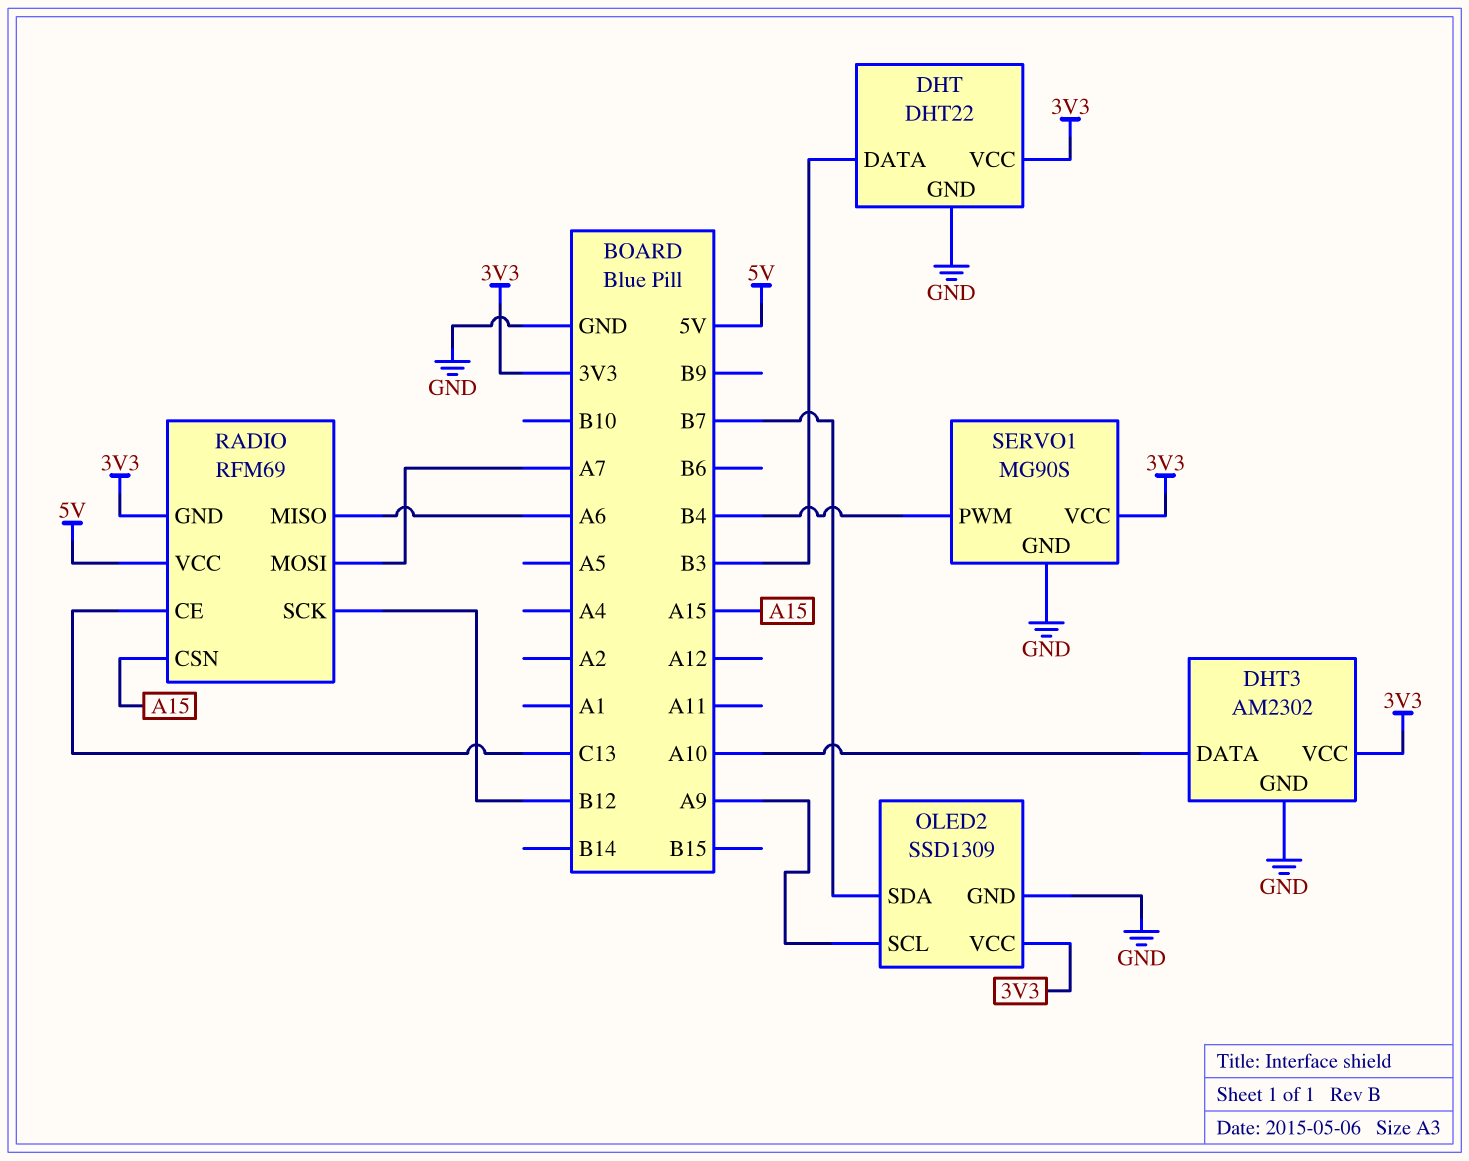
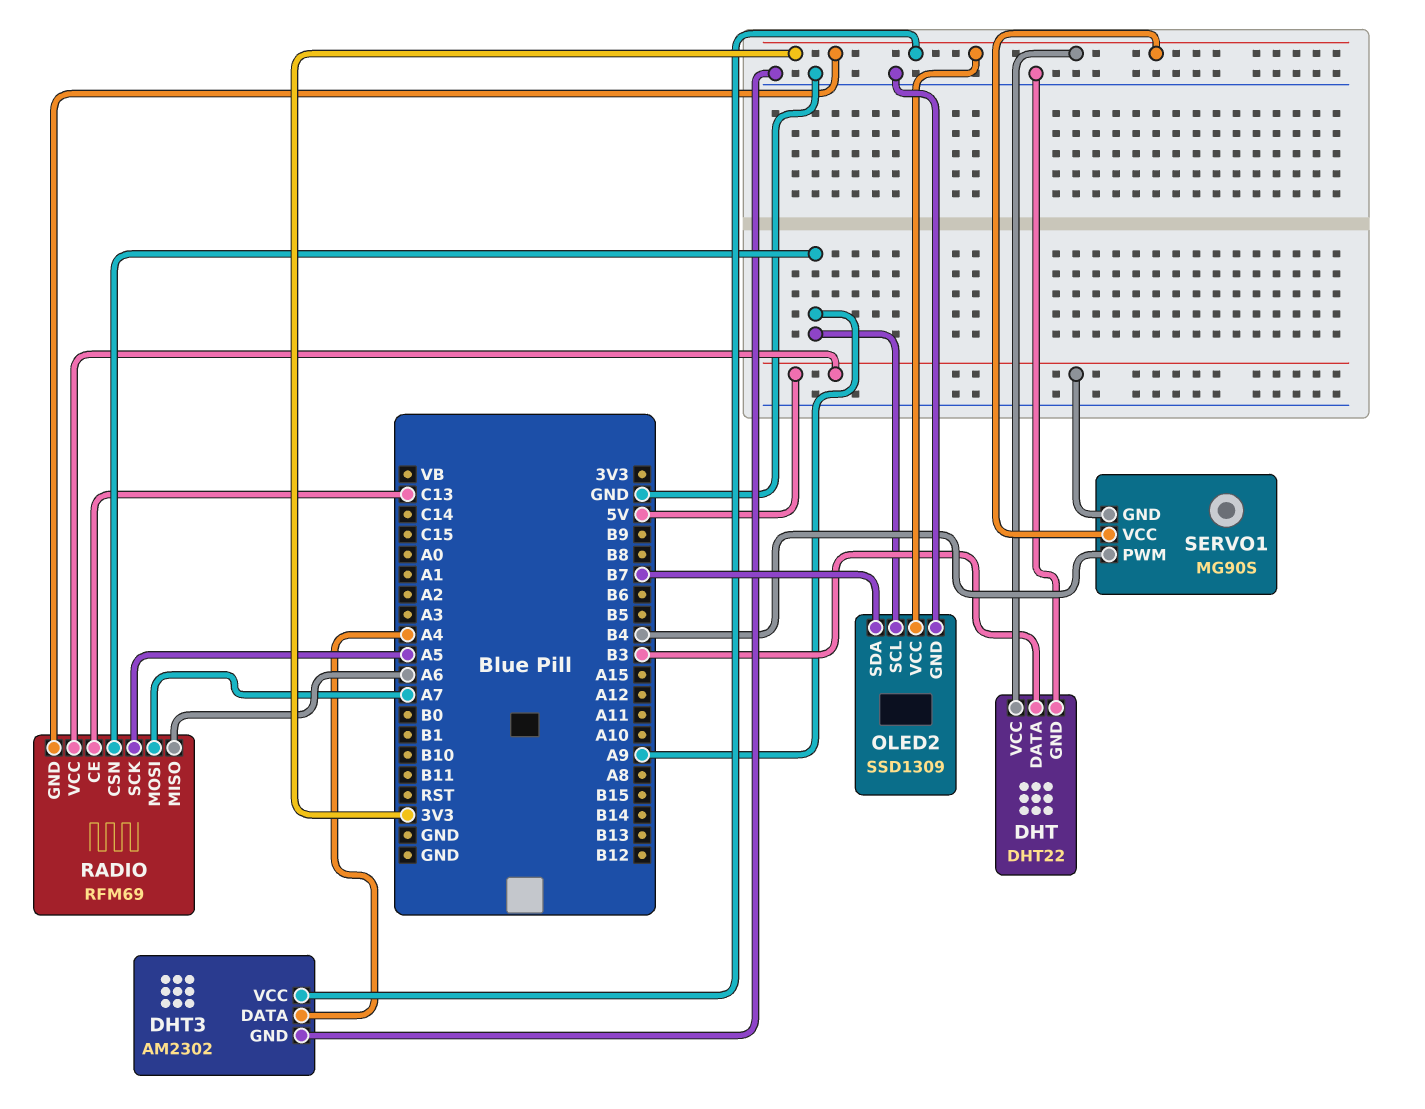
DHT3 pin DATA: A10 -> A4
RADIO pin CSN: A15 -> A9
RADIO pin SCK: B12 -> A5
SERVO1 pin GND: GND -> 5V

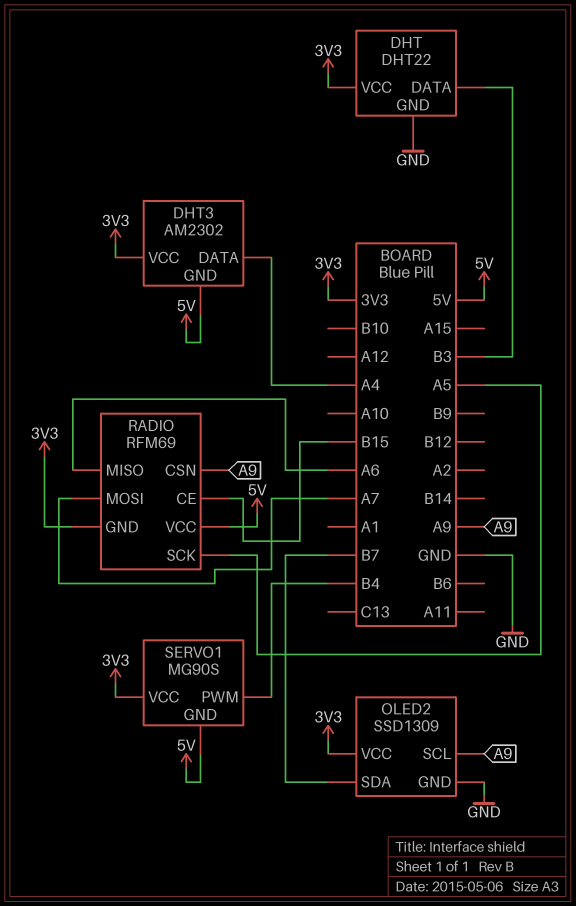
DHT3 pin GND: GND -> 5V
RADIO pin CE: C13 -> B15

